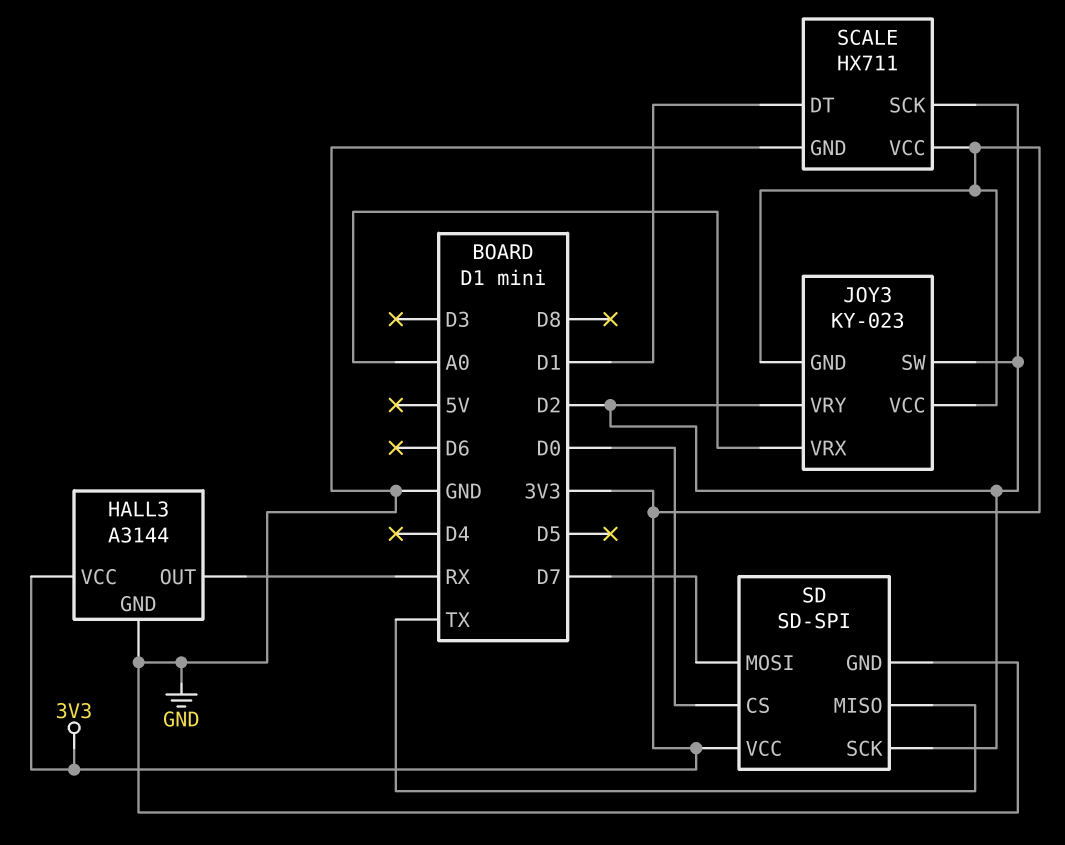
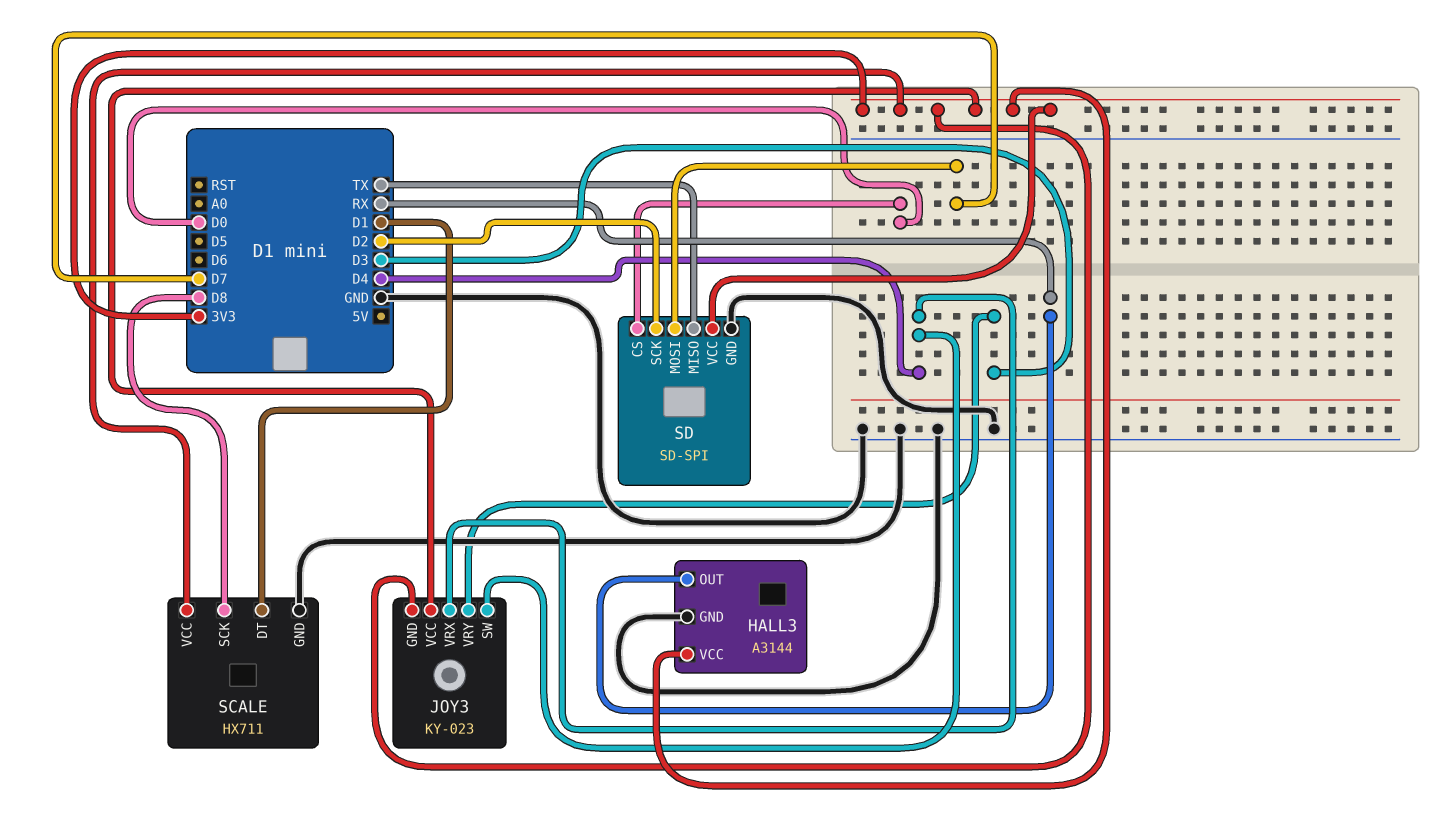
JOY3 pin SW: D2 -> D4
JOY3 pin VRX: A0 -> D4
JOY3 pin VRY: D2 -> D3
SCALE pin SCK: D2 -> D8

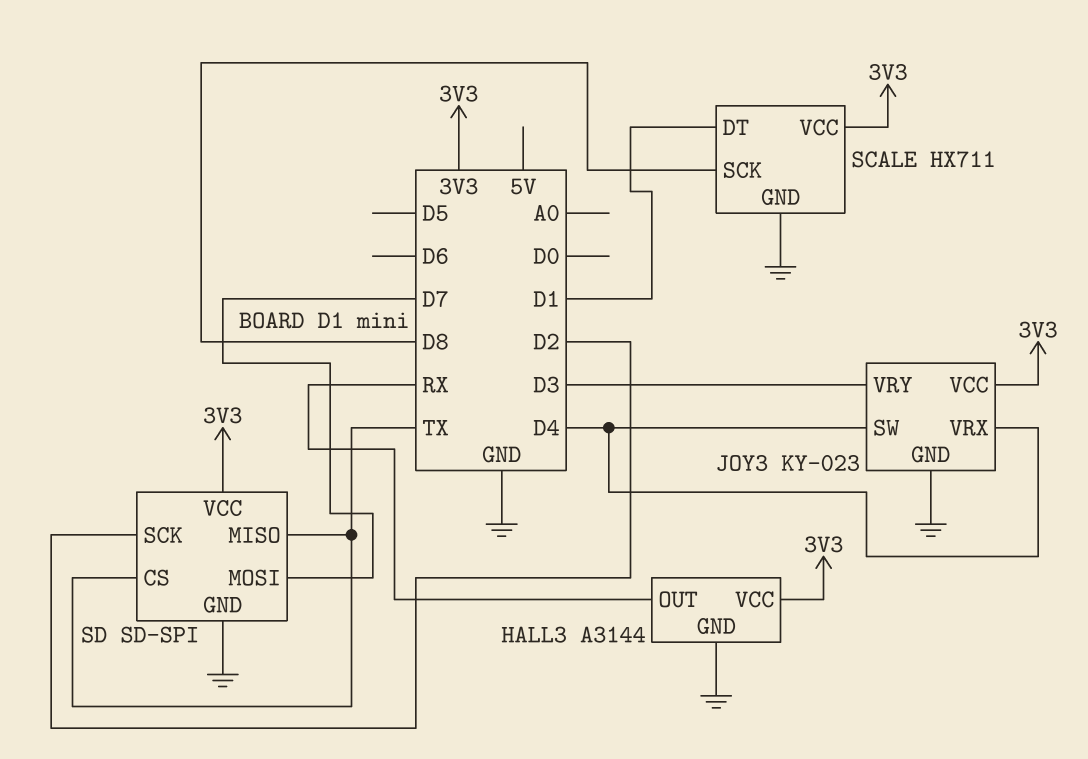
JOY3 pin GND: 3V3 -> GND
SD pin CS: D0 -> TX

